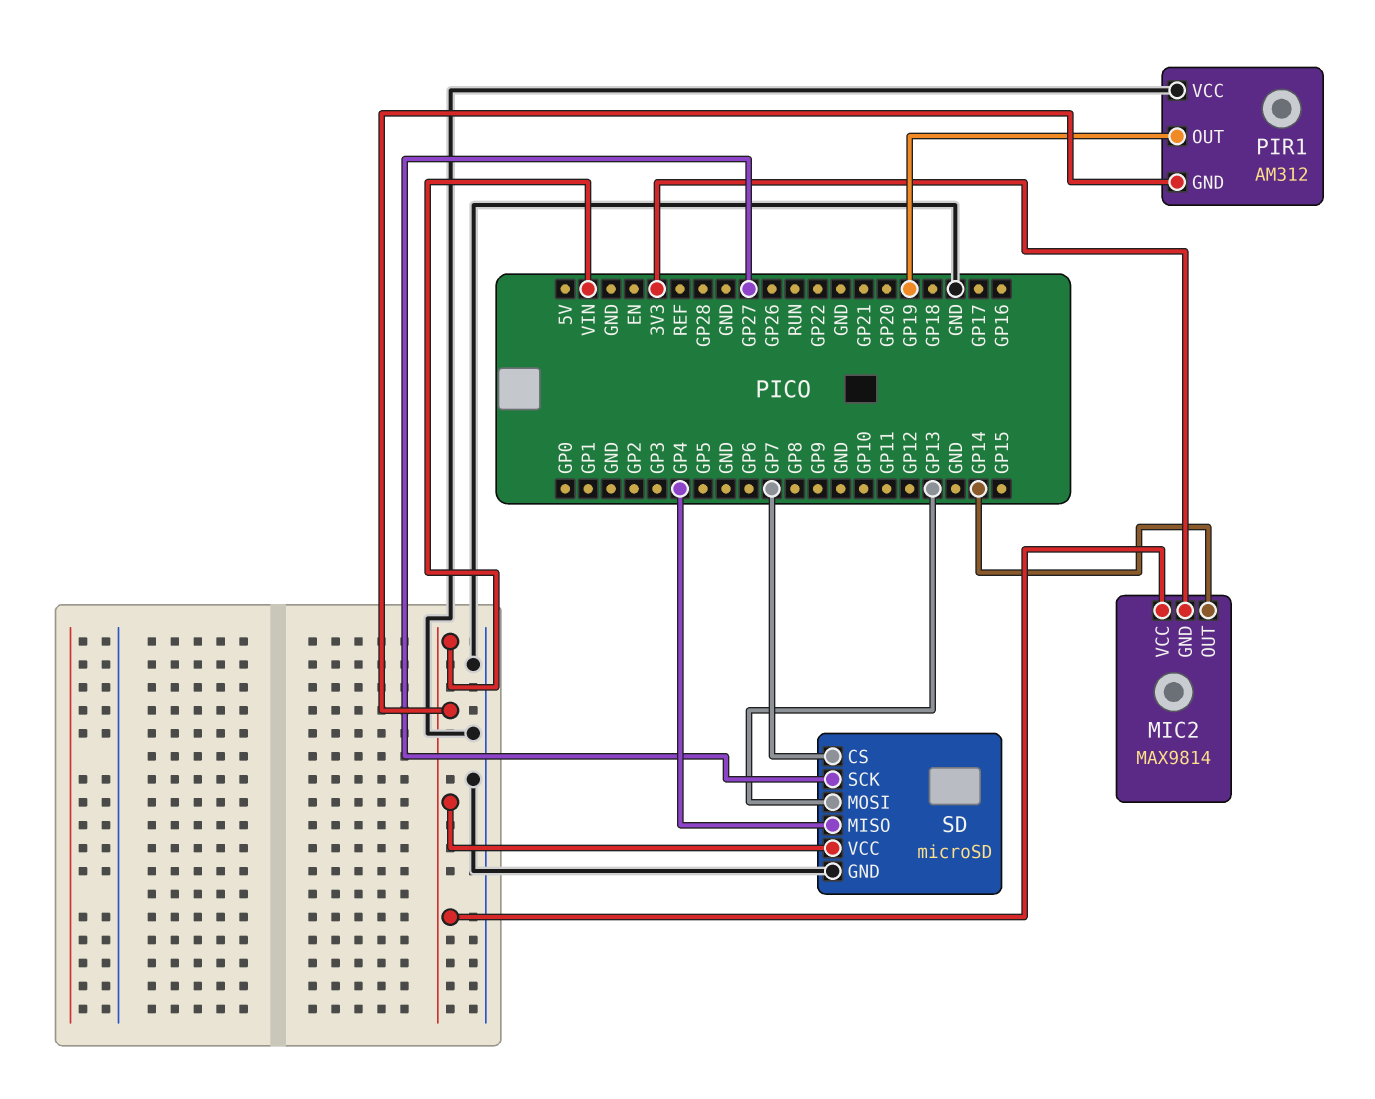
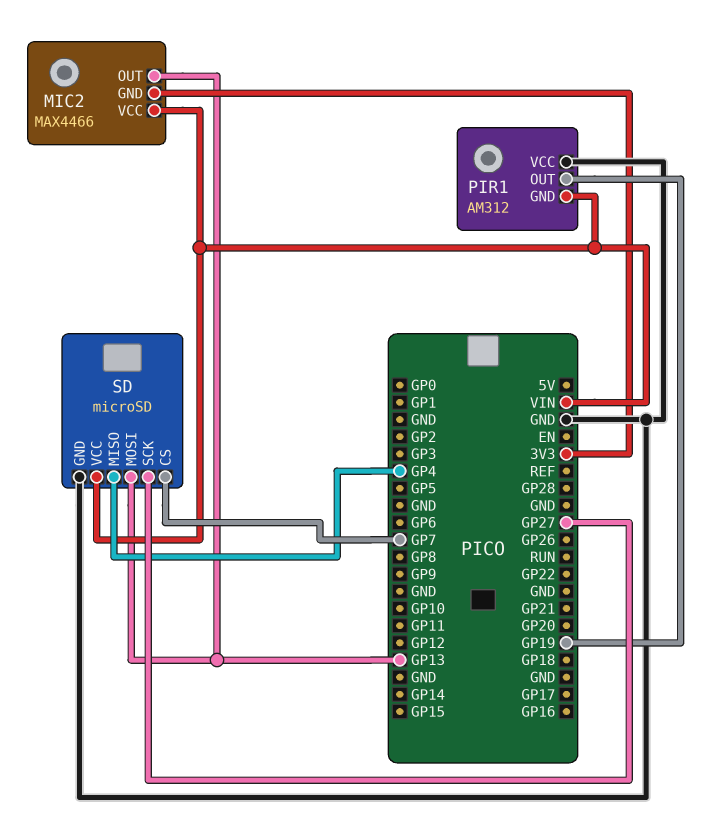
MIC2: MAX9814 -> MAX4466
MIC2 pin OUT: GP14 -> GP13

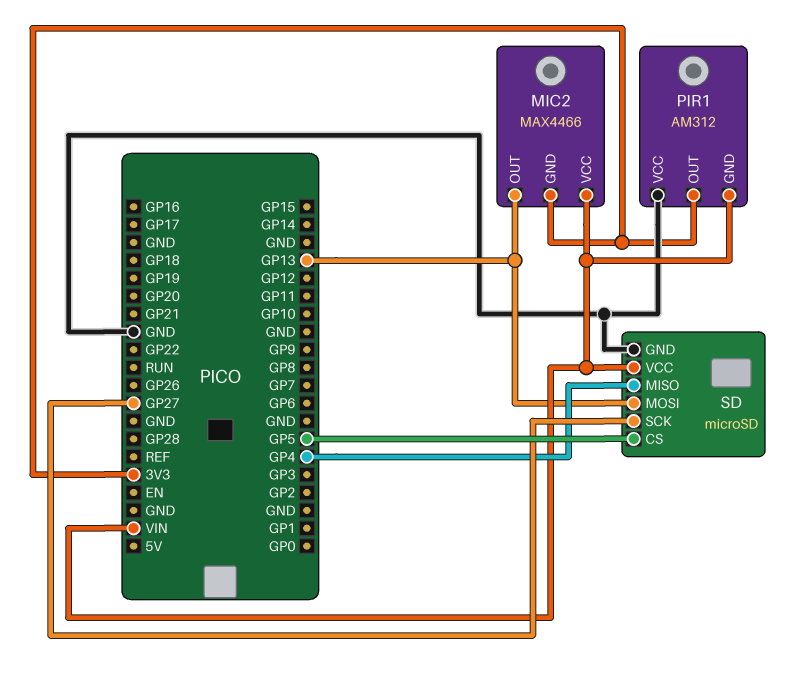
PIR1 pin OUT: GP19 -> 3V3
SD pin CS: GP7 -> GP5

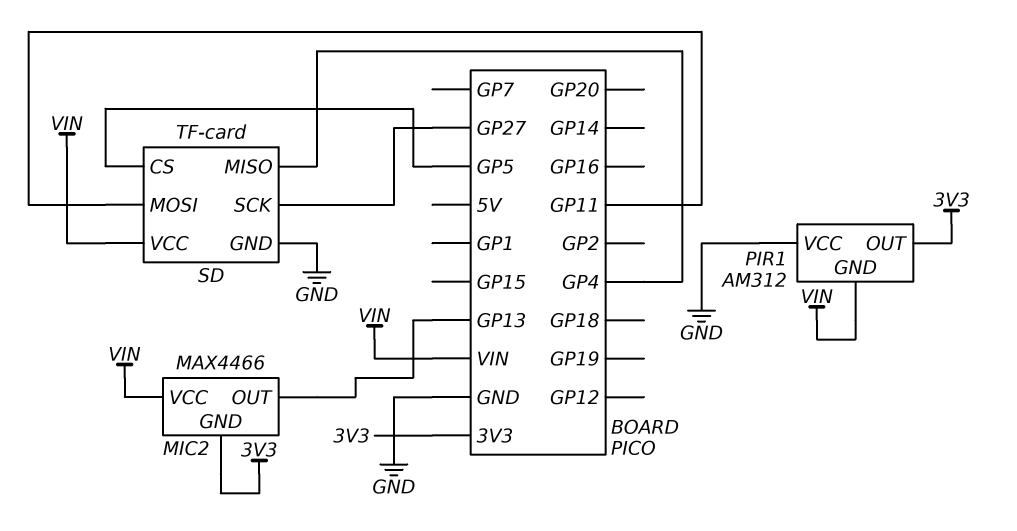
SD: microSD -> TF-card
SD pin MOSI: GP13 -> GP11

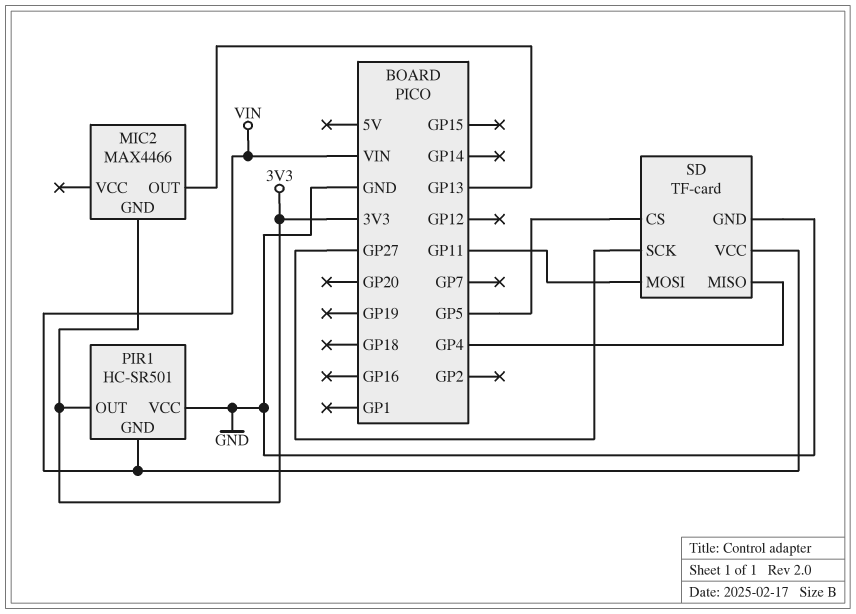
MIC2 pin VCC: VIN -> none
PIR1: AM312 -> HC-SR501

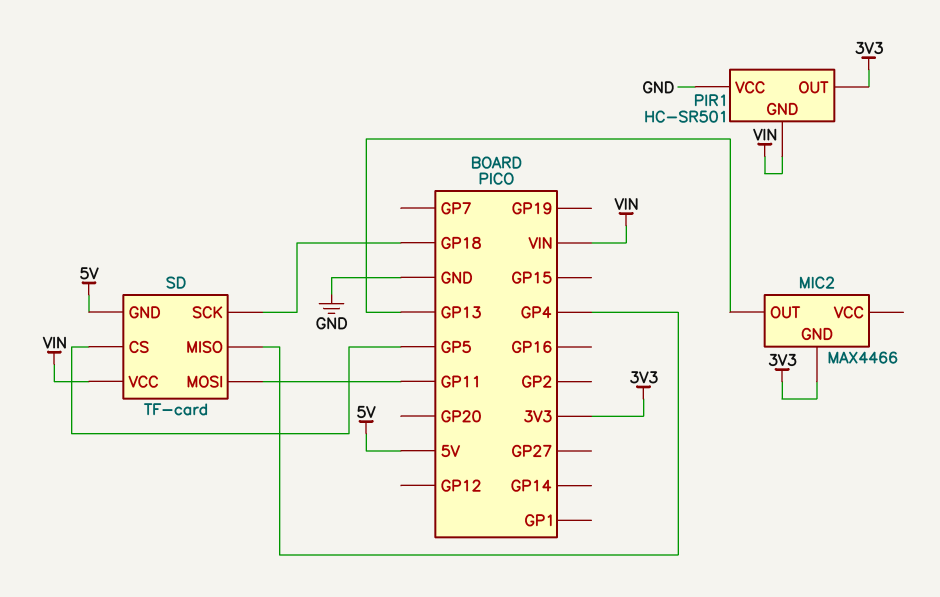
SD pin GND: GND -> 5V
SD pin SCK: GP27 -> GP18

